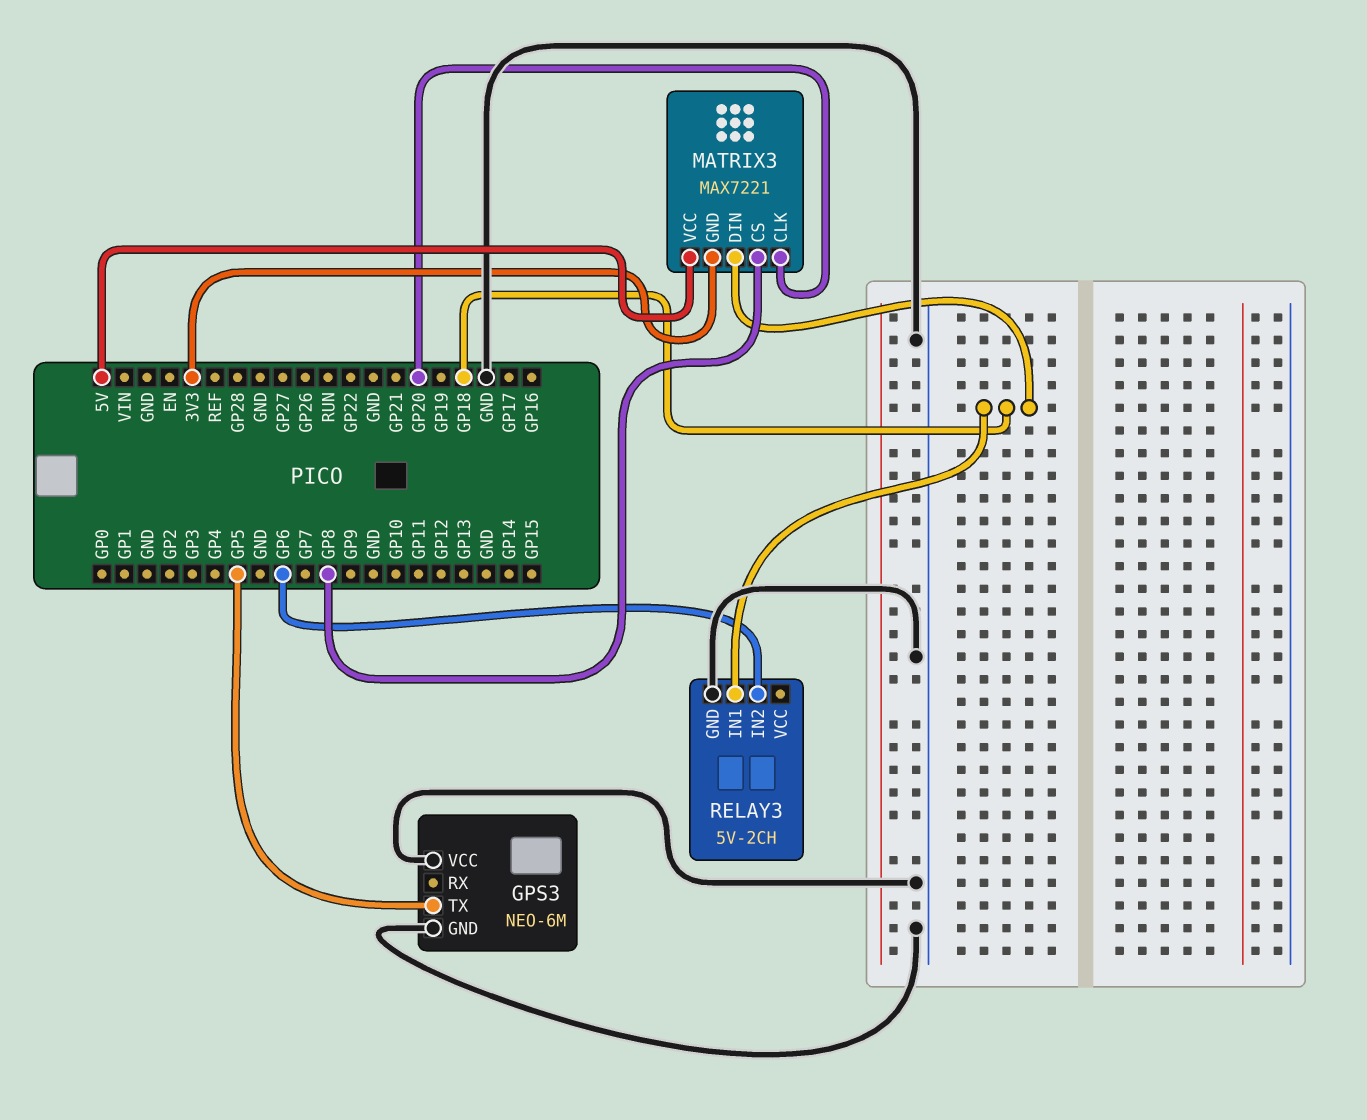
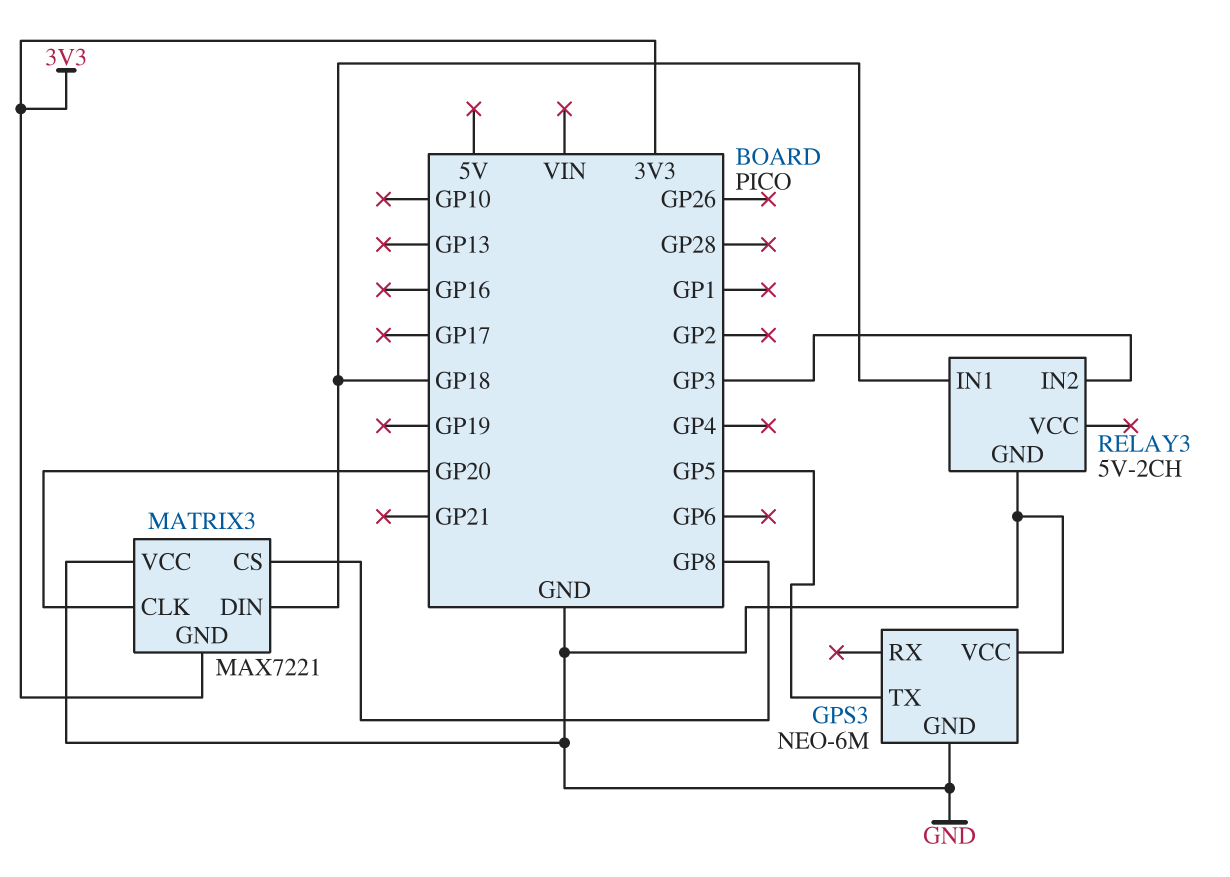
MATRIX3 pin VCC: 5V -> GND
RELAY3 pin IN2: GP6 -> GP3

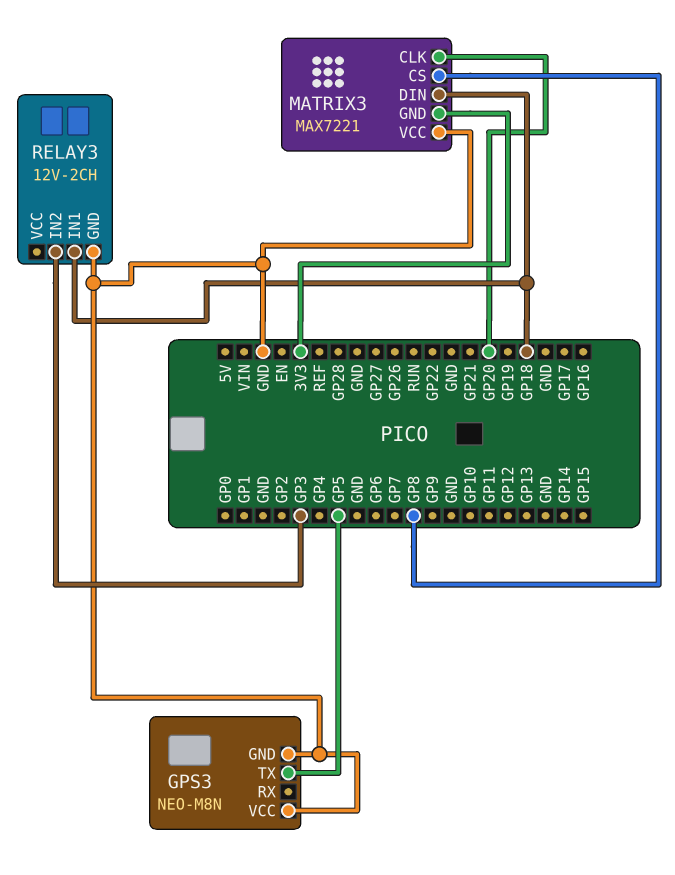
GPS3: NEO-6M -> NEO-M8N
RELAY3: 5V-2CH -> 12V-2CH

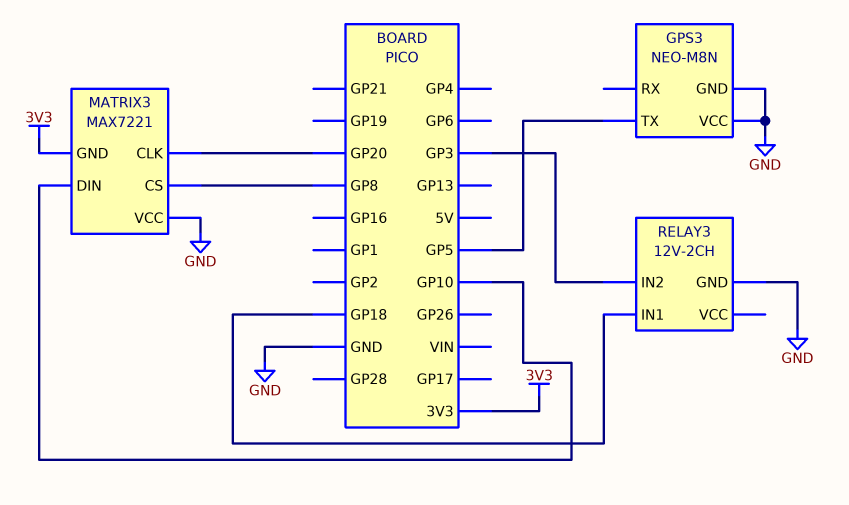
MATRIX3 pin DIN: GP18 -> GP10

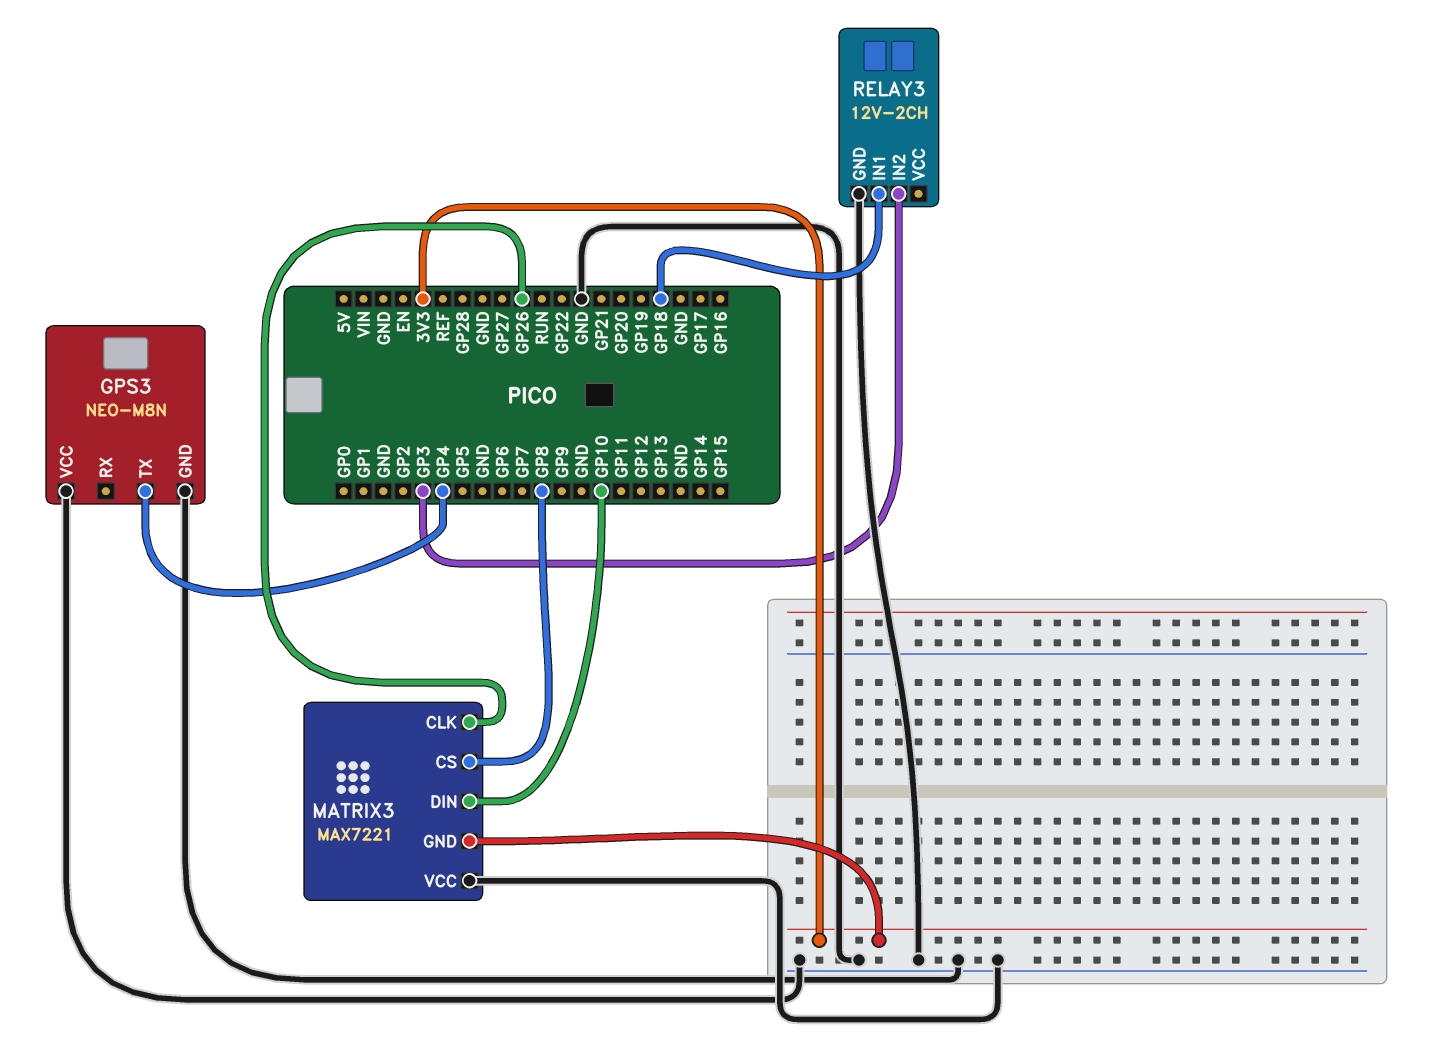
GPS3 pin TX: GP5 -> GP4
MATRIX3 pin CLK: GP20 -> GP26

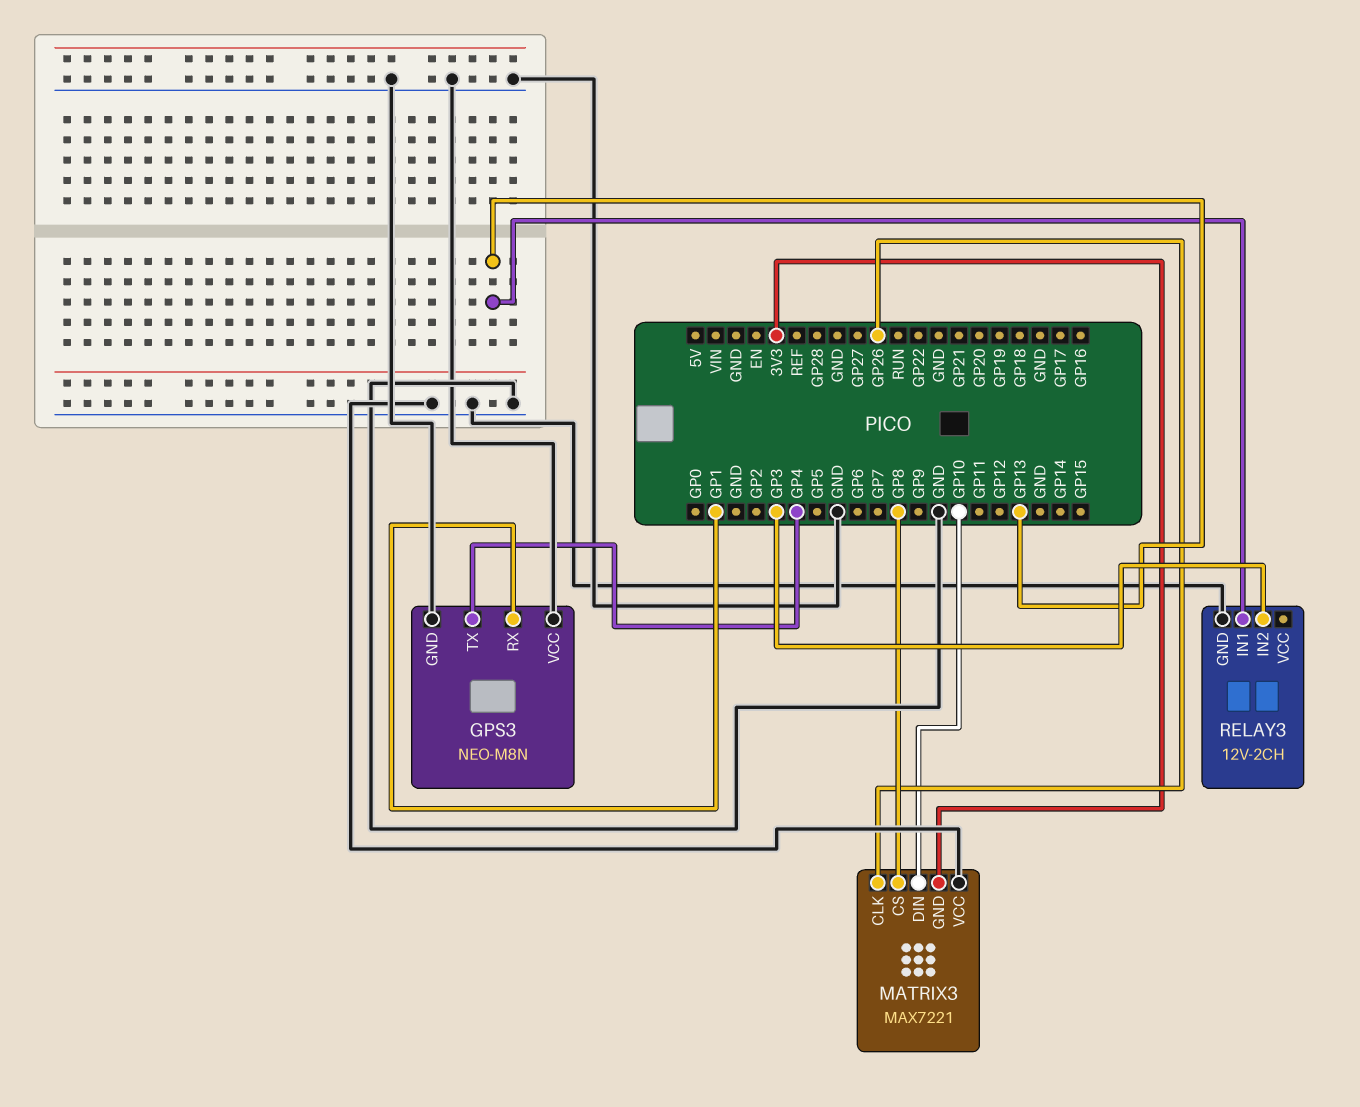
GPS3 pin RX: none -> GP1
RELAY3 pin IN1: GP18 -> GP13

